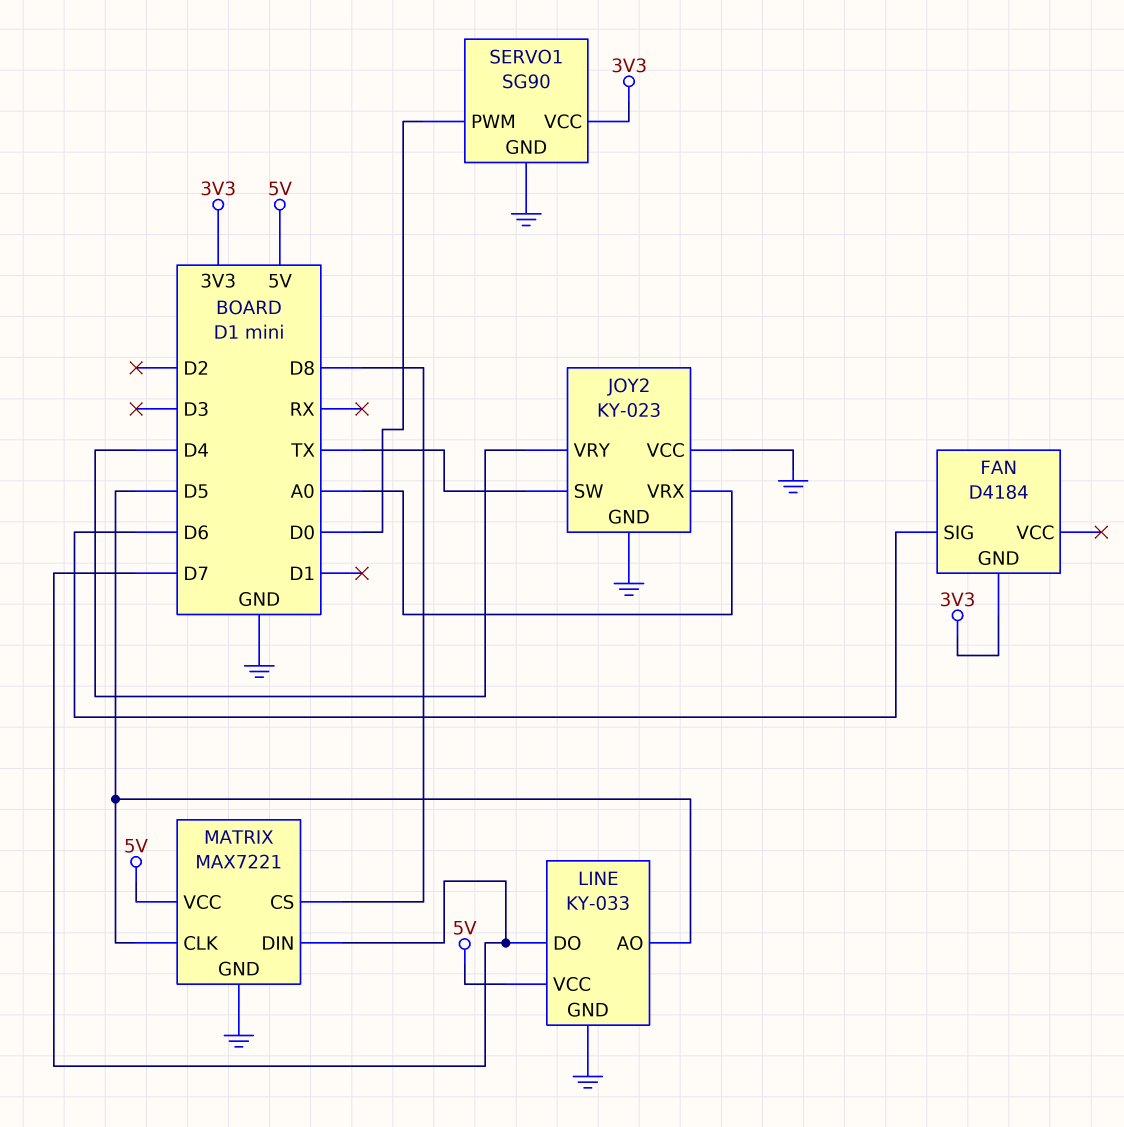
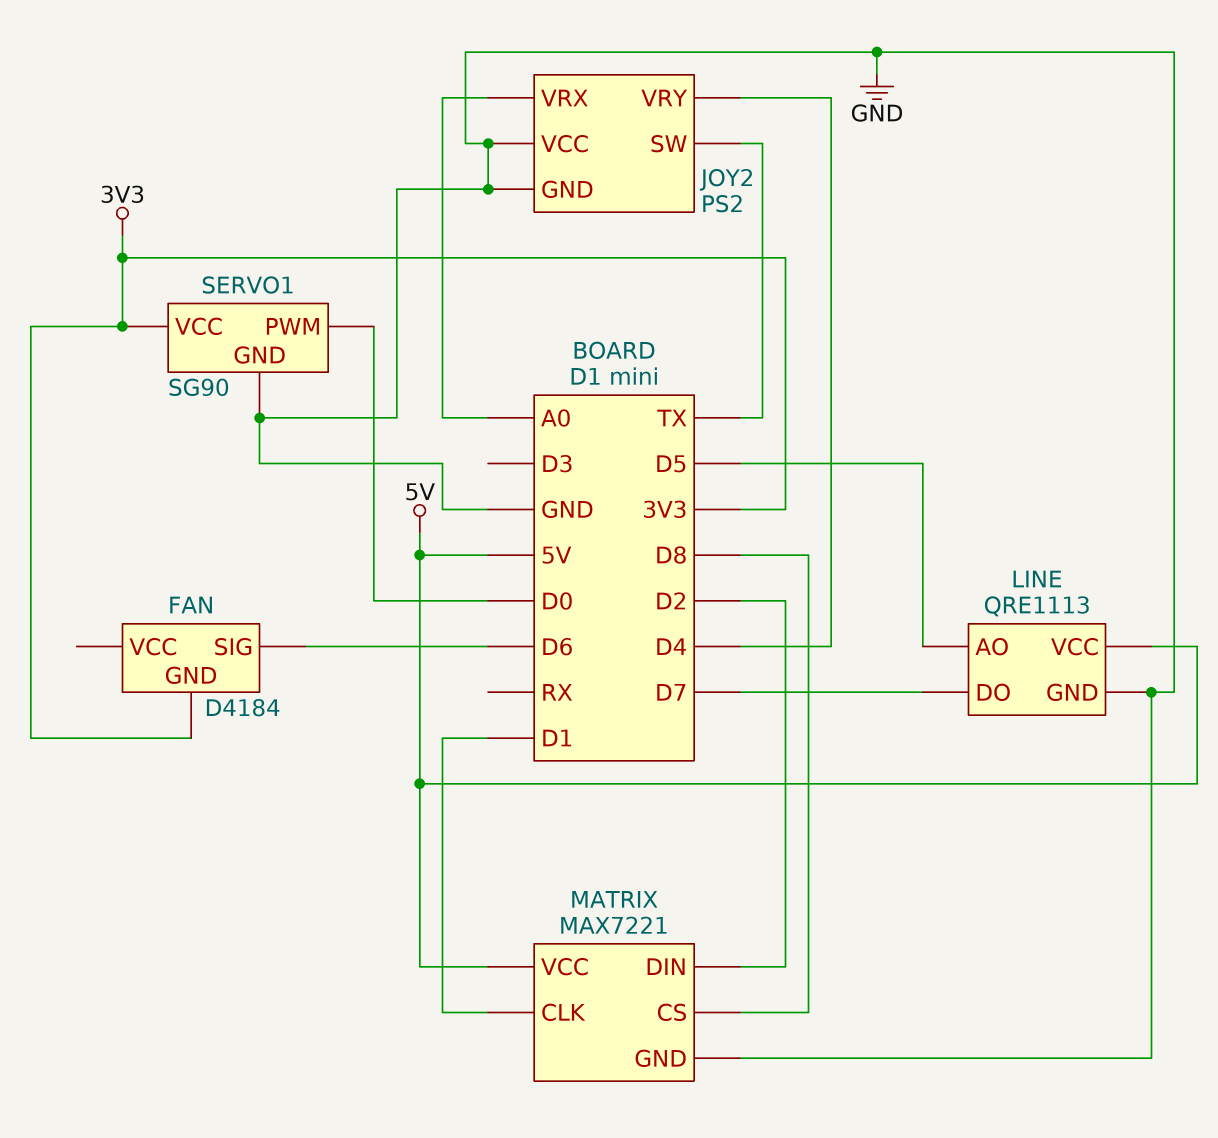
JOY2: KY-023 -> PS2
LINE: KY-033 -> QRE1113
MATRIX pin CLK: D5 -> D1
MATRIX pin DIN: D7 -> D2

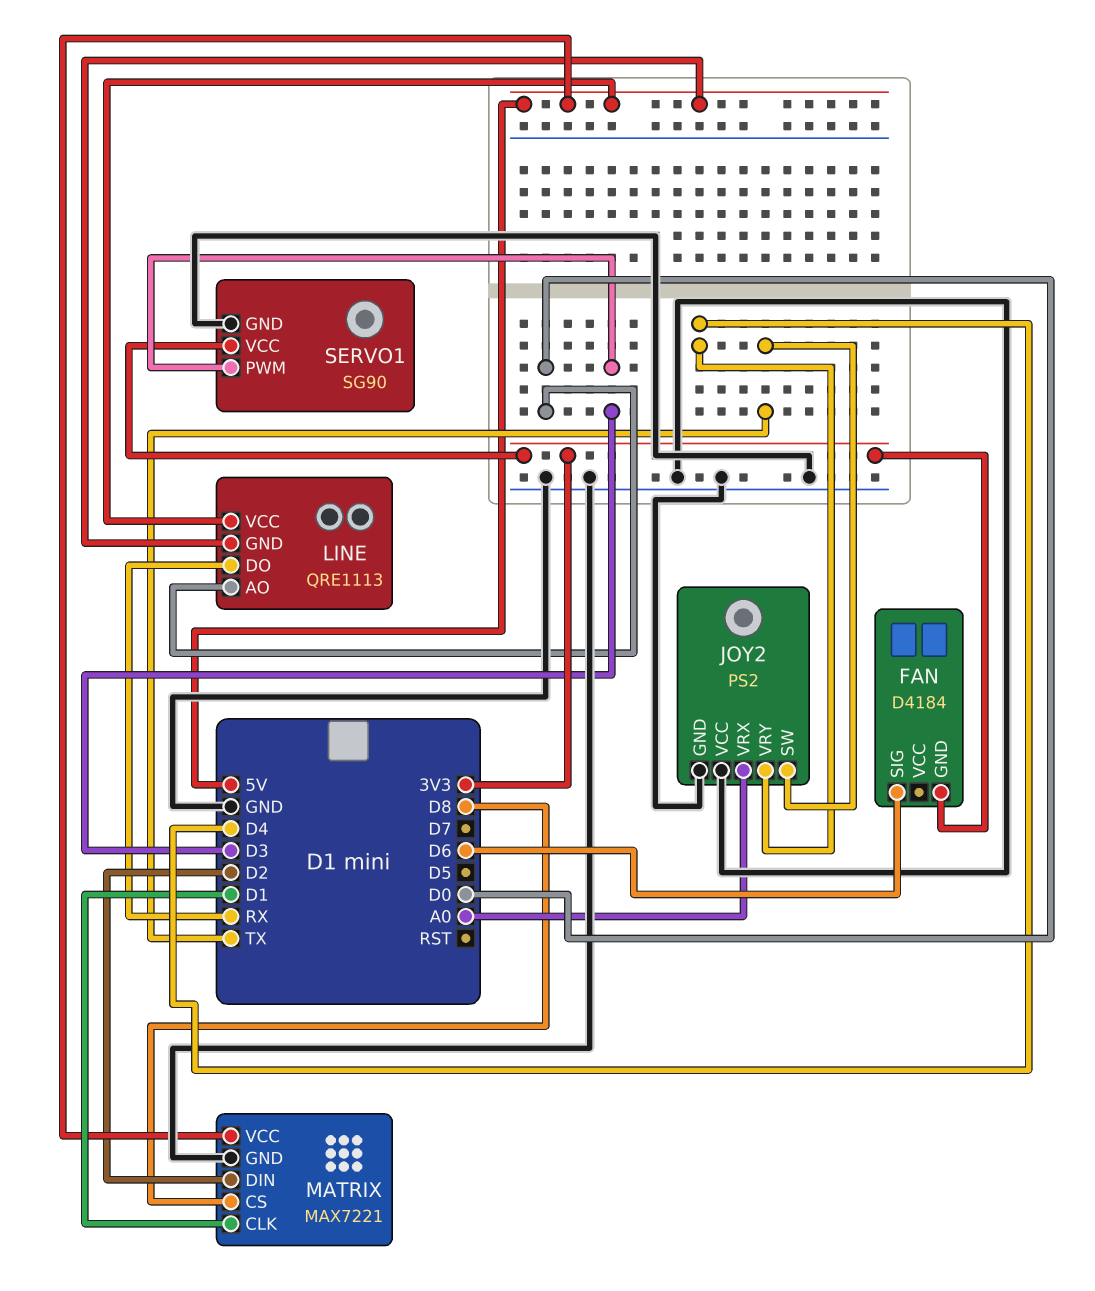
LINE pin AO: D5 -> D0
LINE pin DO: D7 -> RX
LINE pin GND: GND -> 5V
SERVO1 pin PWM: D0 -> D3

